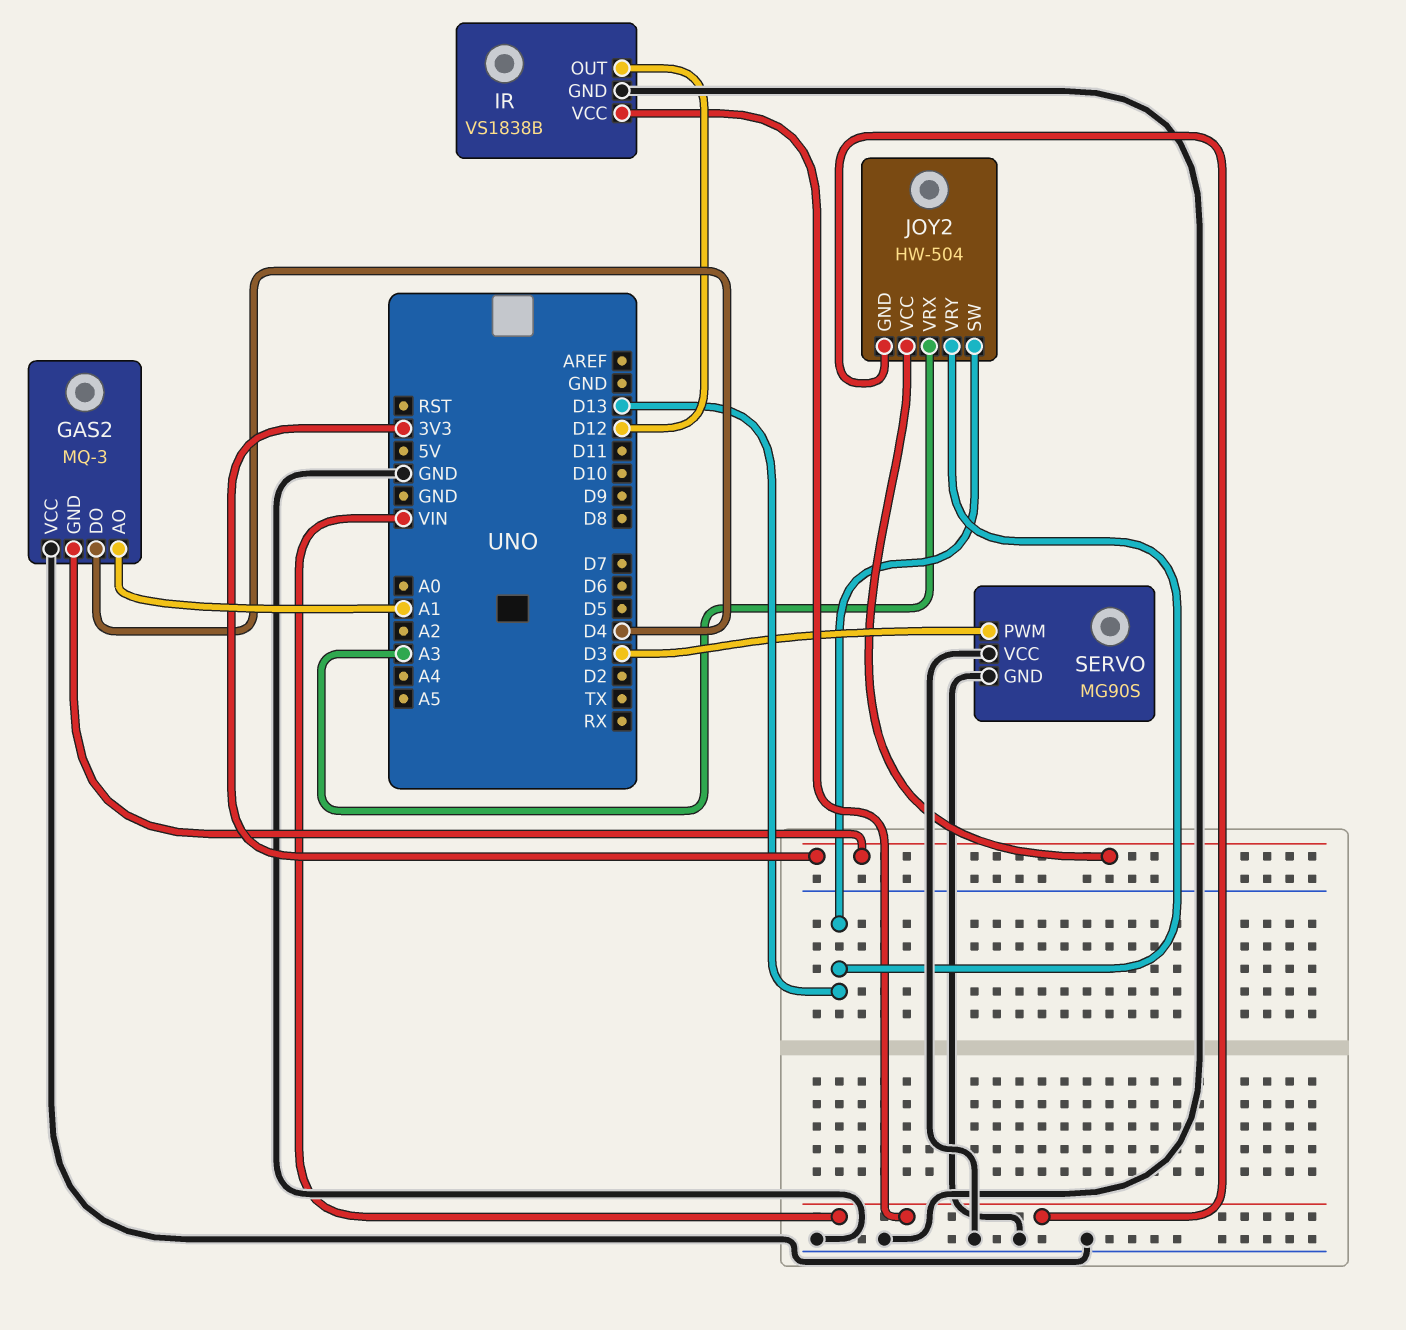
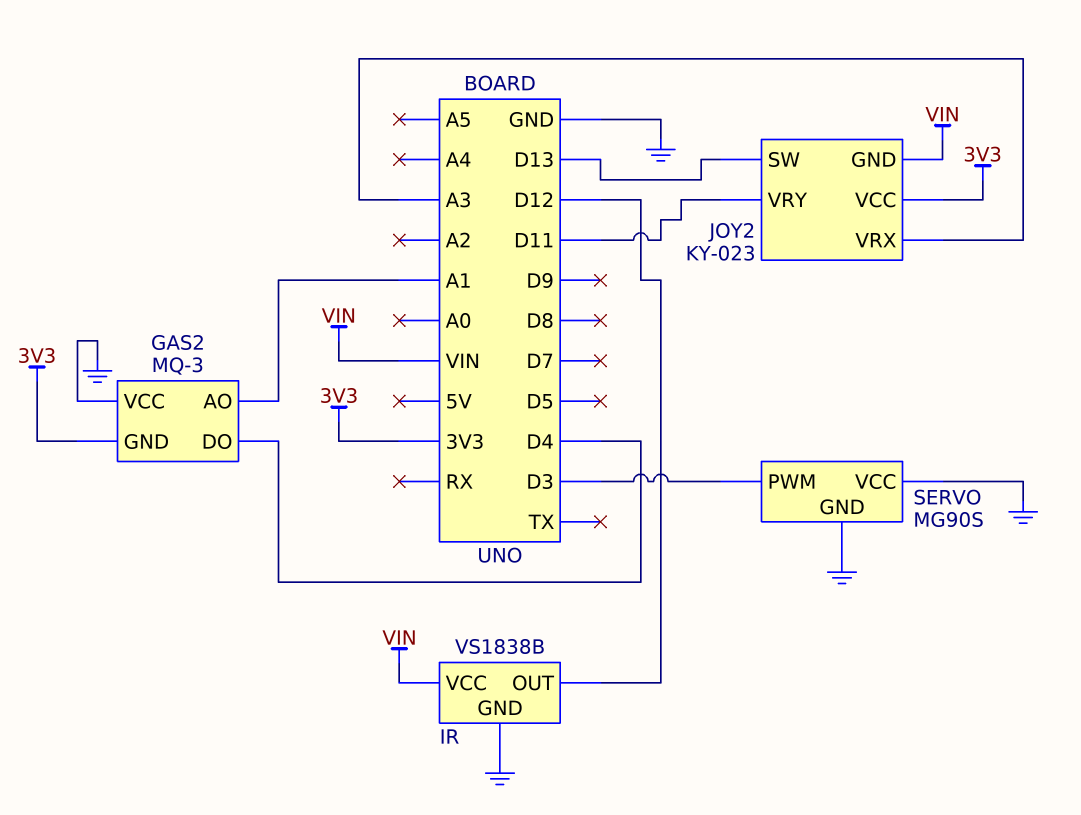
JOY2: HW-504 -> KY-023
JOY2 pin VRY: D13 -> D11

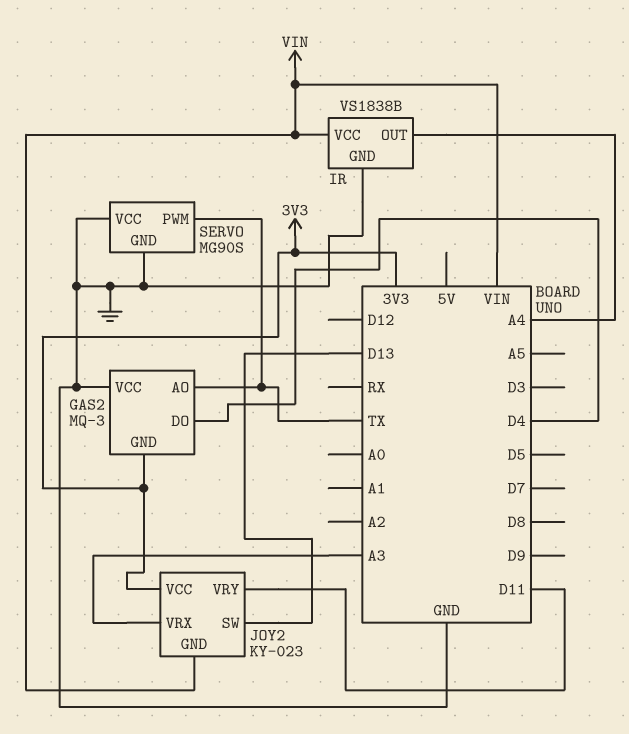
GAS2 pin AO: A1 -> TX
IR pin OUT: D12 -> A4
SERVO pin PWM: D3 -> TX

